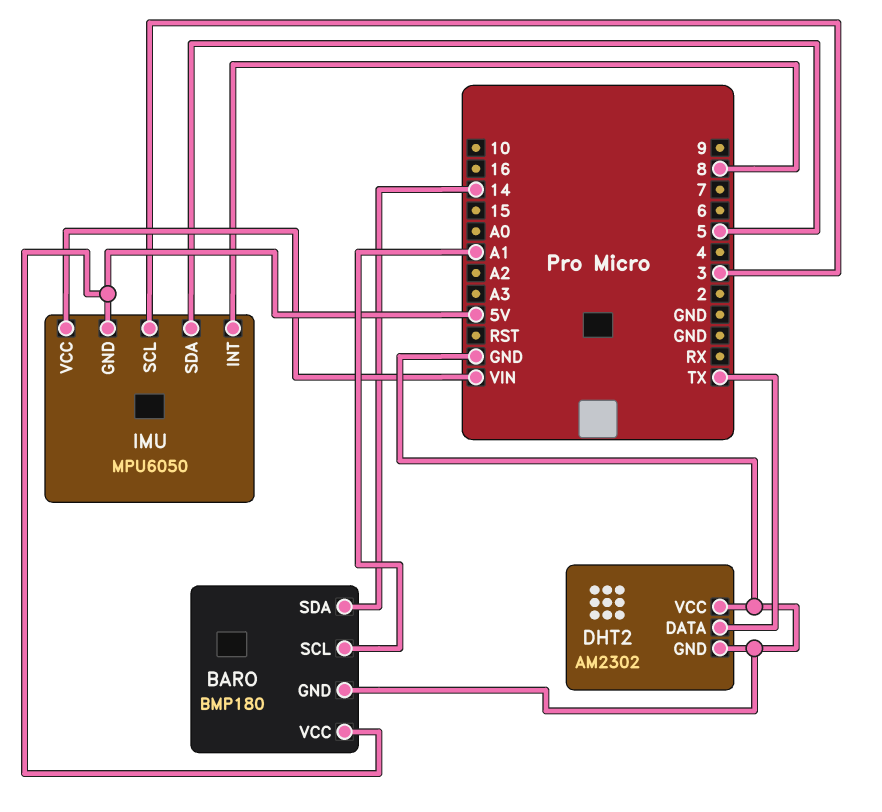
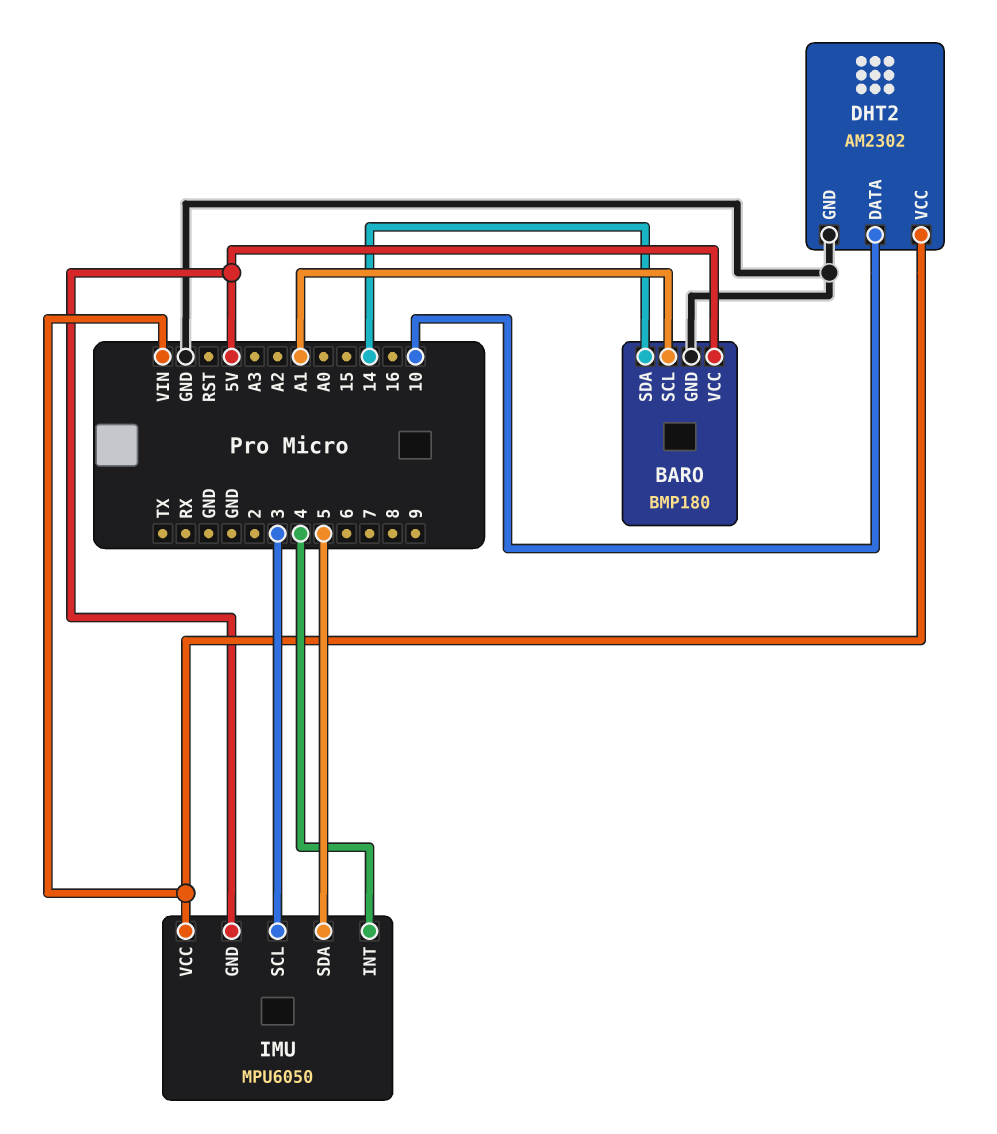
DHT2 pin DATA: TX -> 10
DHT2 pin VCC: GND -> VIN
IMU pin INT: 8 -> 4

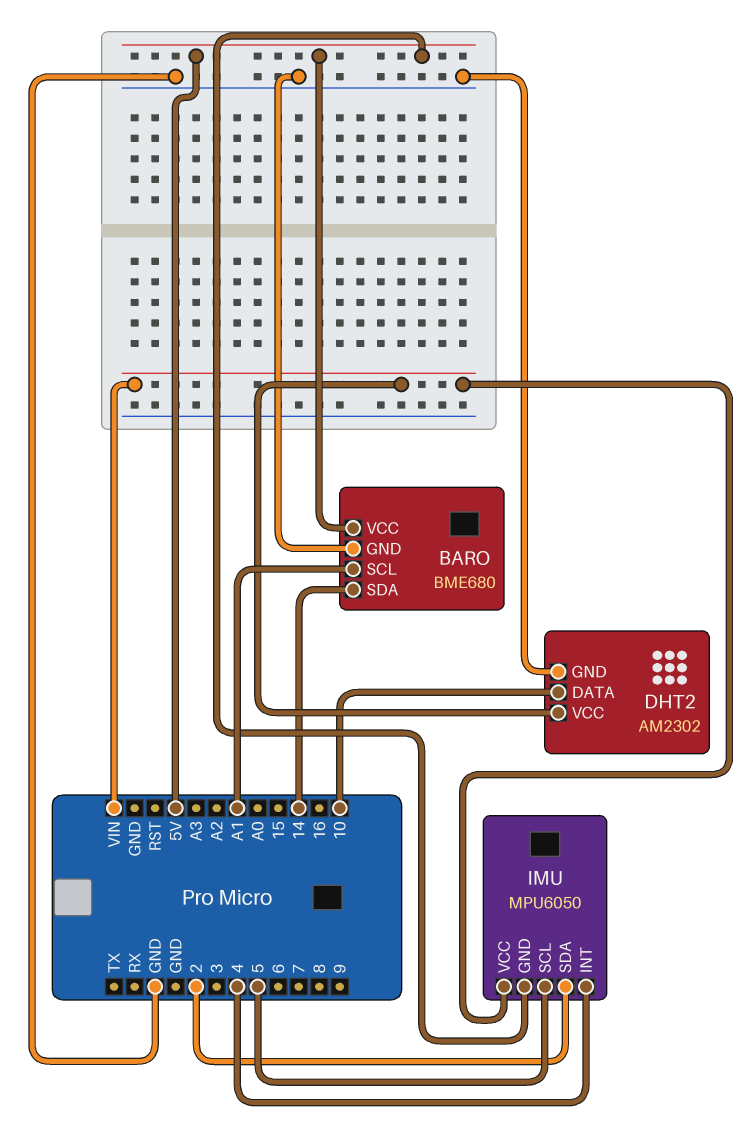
BARO: BMP180 -> BME680
IMU pin SCL: 3 -> 5
IMU pin SDA: 5 -> 2

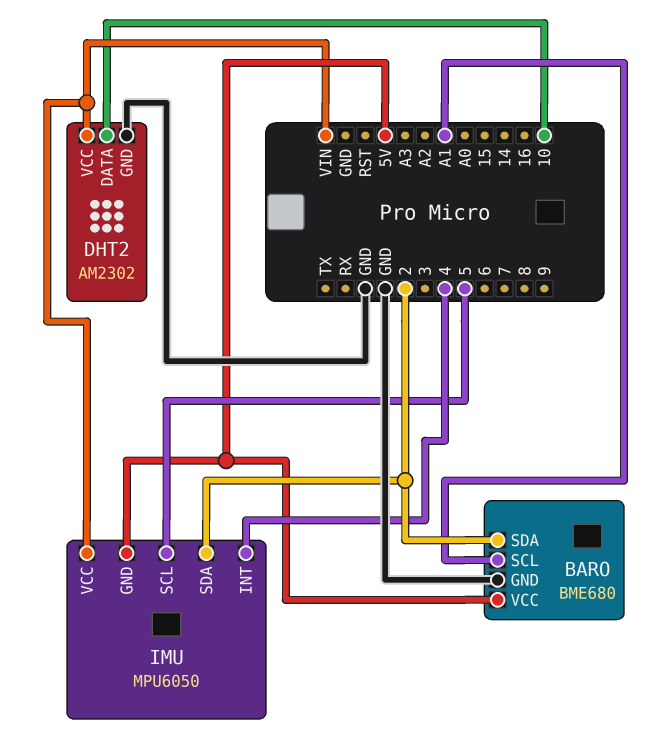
BARO pin SDA: 14 -> 2

